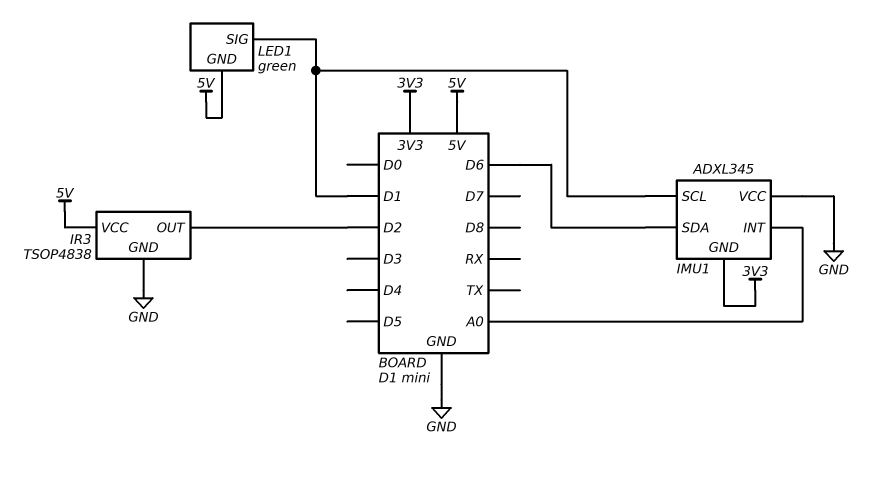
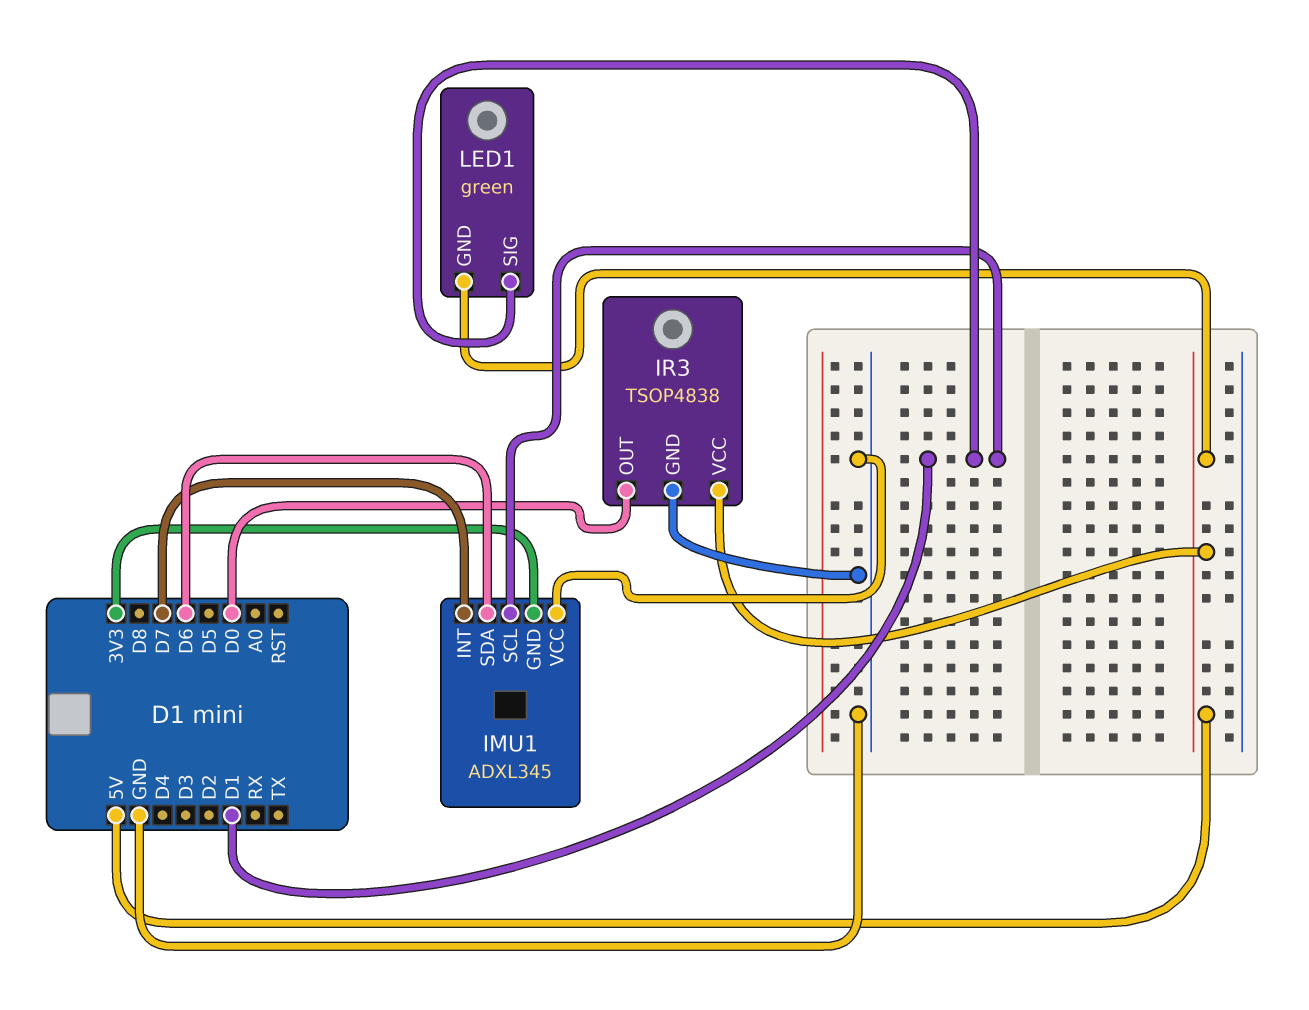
IMU1 pin INT: A0 -> D7
IR3 pin OUT: D2 -> D0

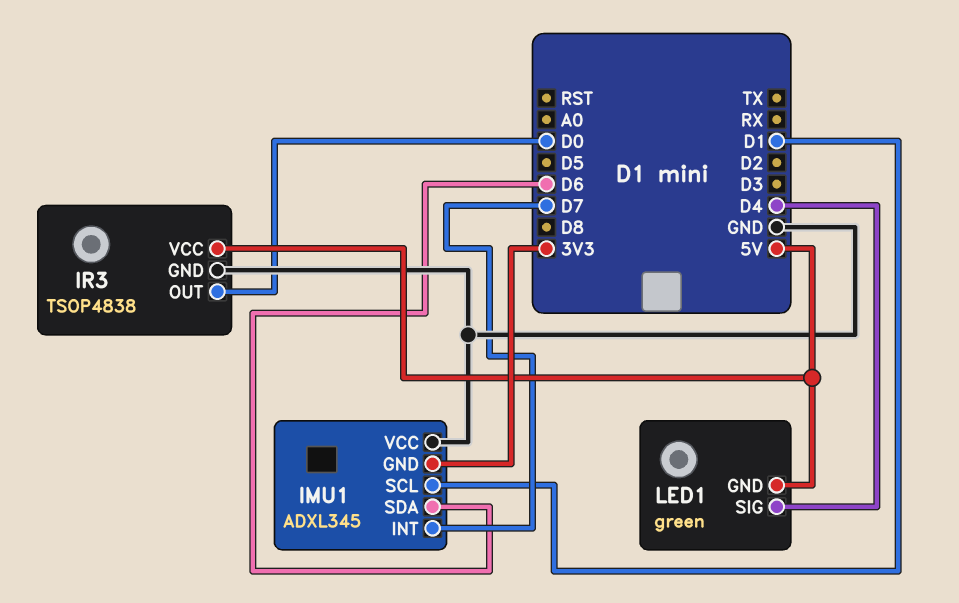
LED1 pin SIG: D1 -> D4

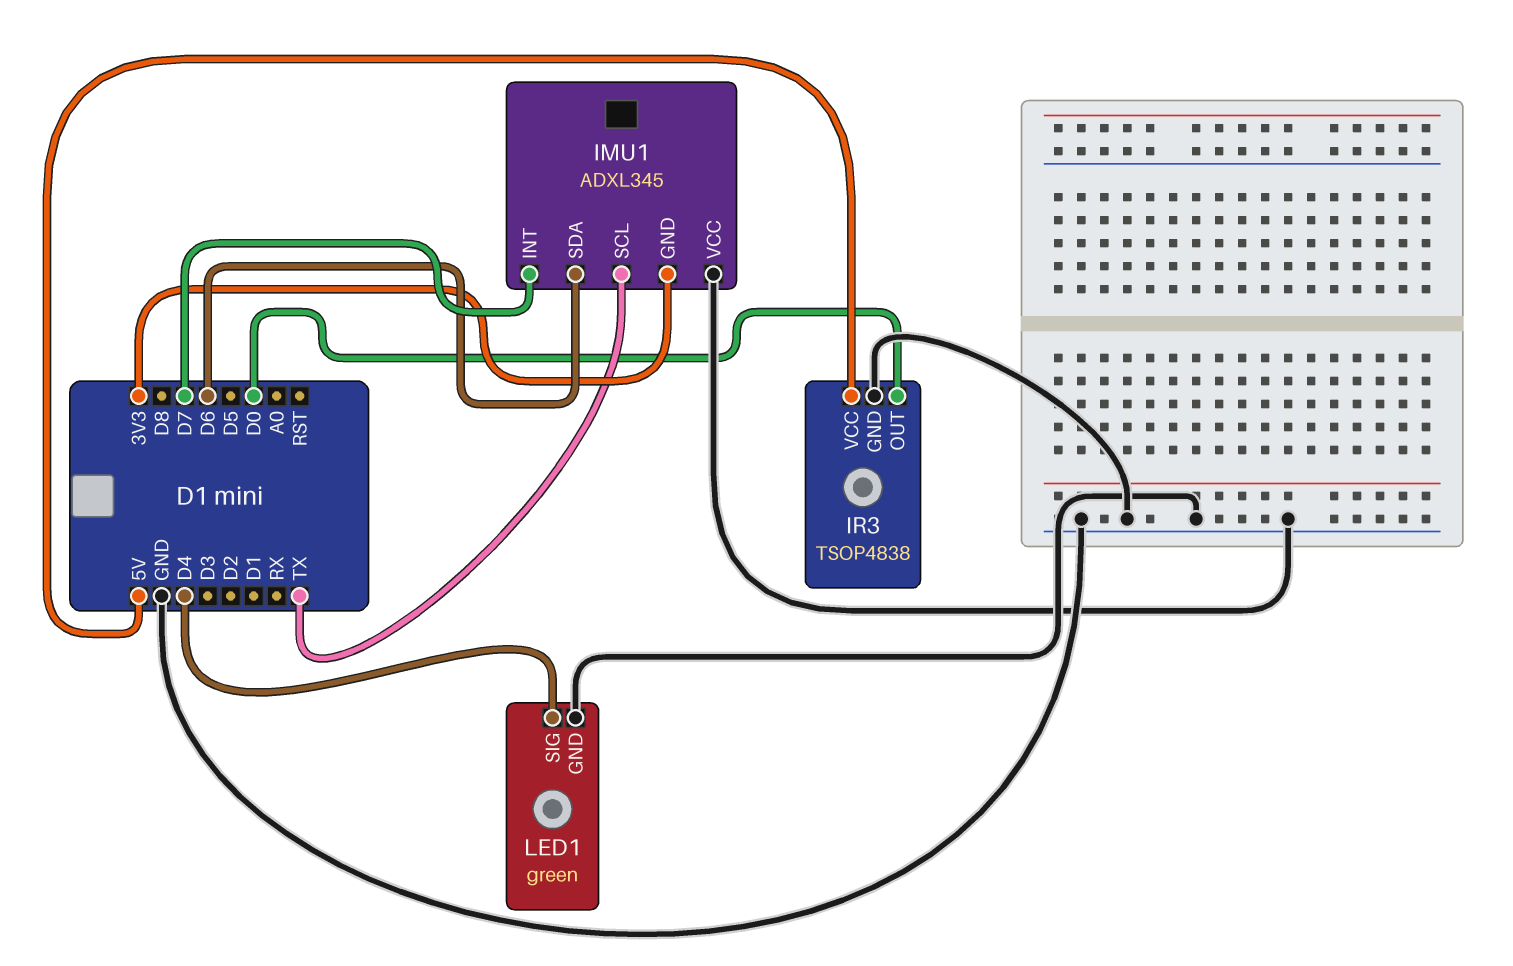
IMU1 pin SCL: D1 -> TX
LED1 pin GND: 5V -> GND

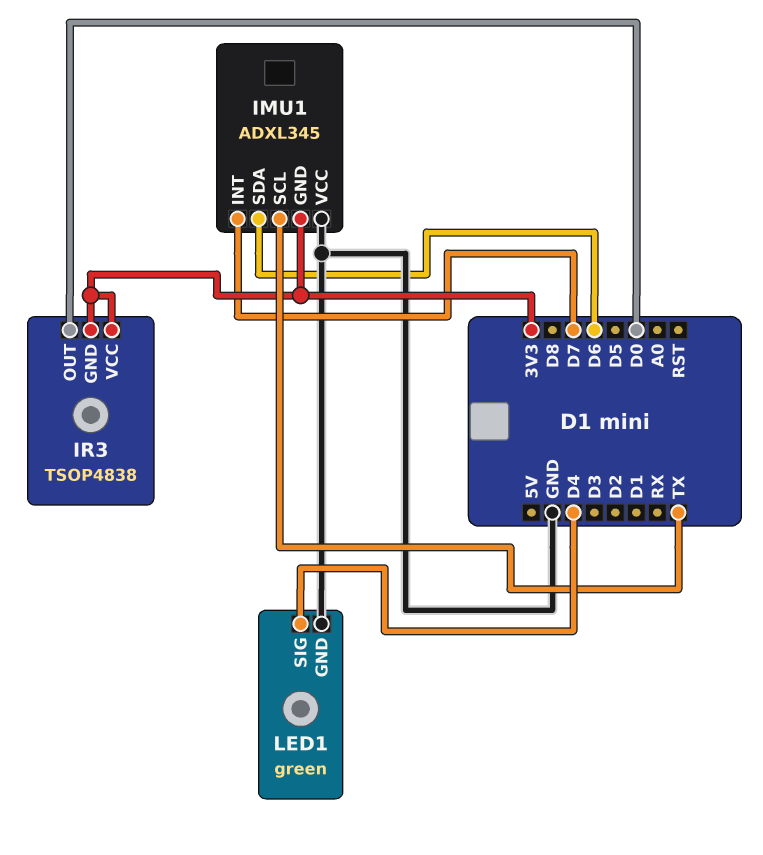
IR3 pin GND: GND -> 3V3
IR3 pin VCC: 5V -> 3V3

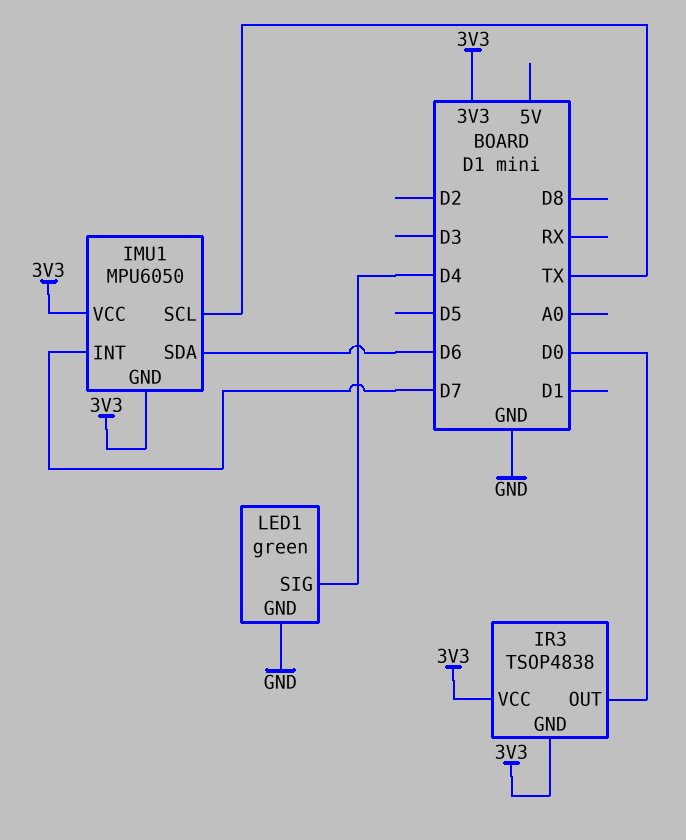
IMU1: ADXL345 -> MPU6050
IMU1 pin VCC: GND -> 3V3

